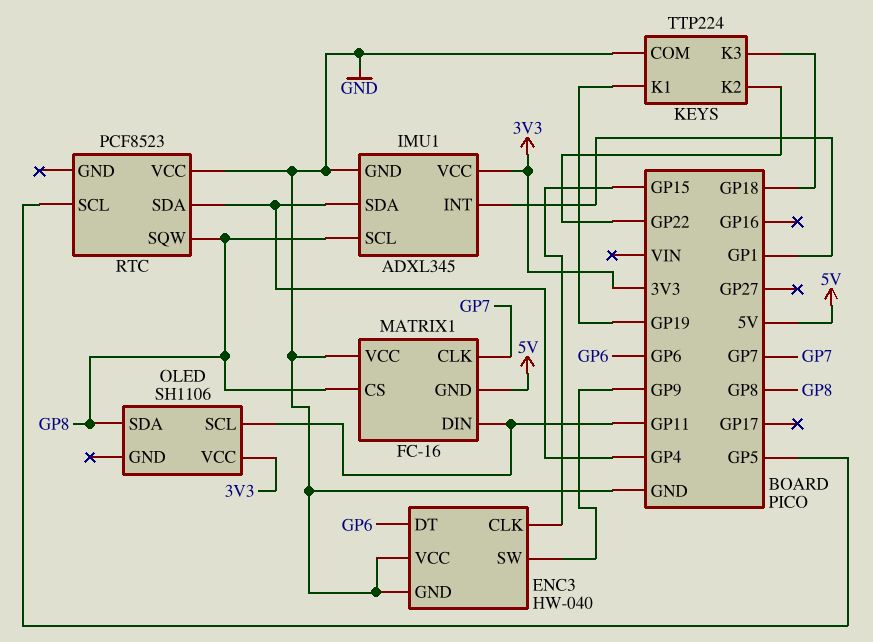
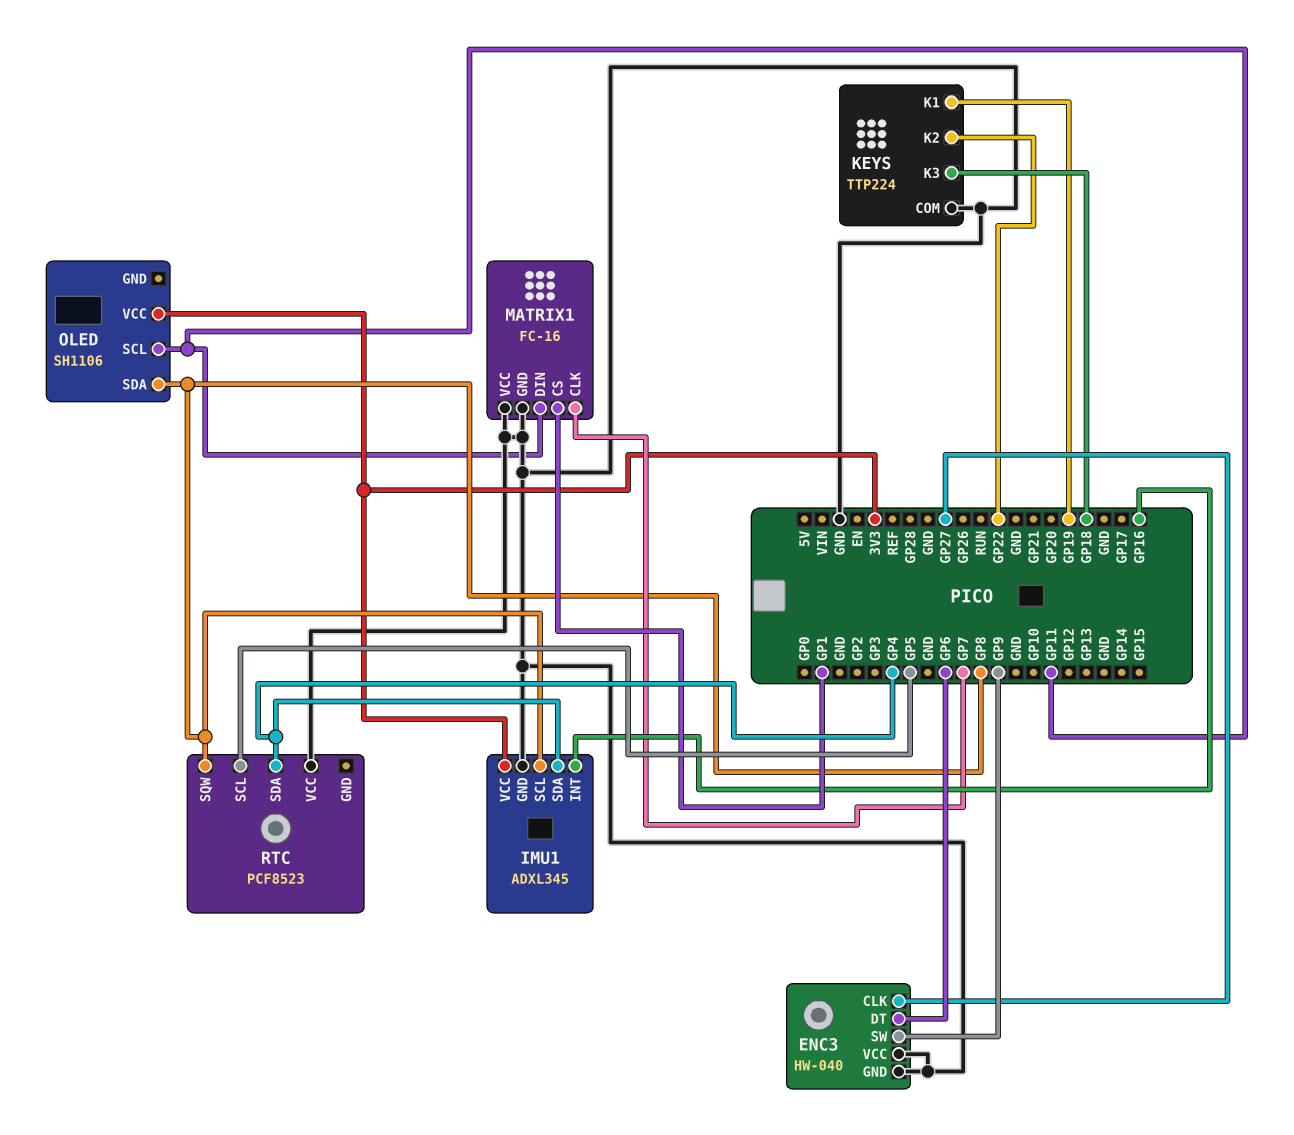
ENC3 pin CLK: GP15 -> GP27
IMU1 pin INT: GP1 -> GP16
MATRIX1 pin CS: GP8 -> GP1
MATRIX1 pin GND: 5V -> GND

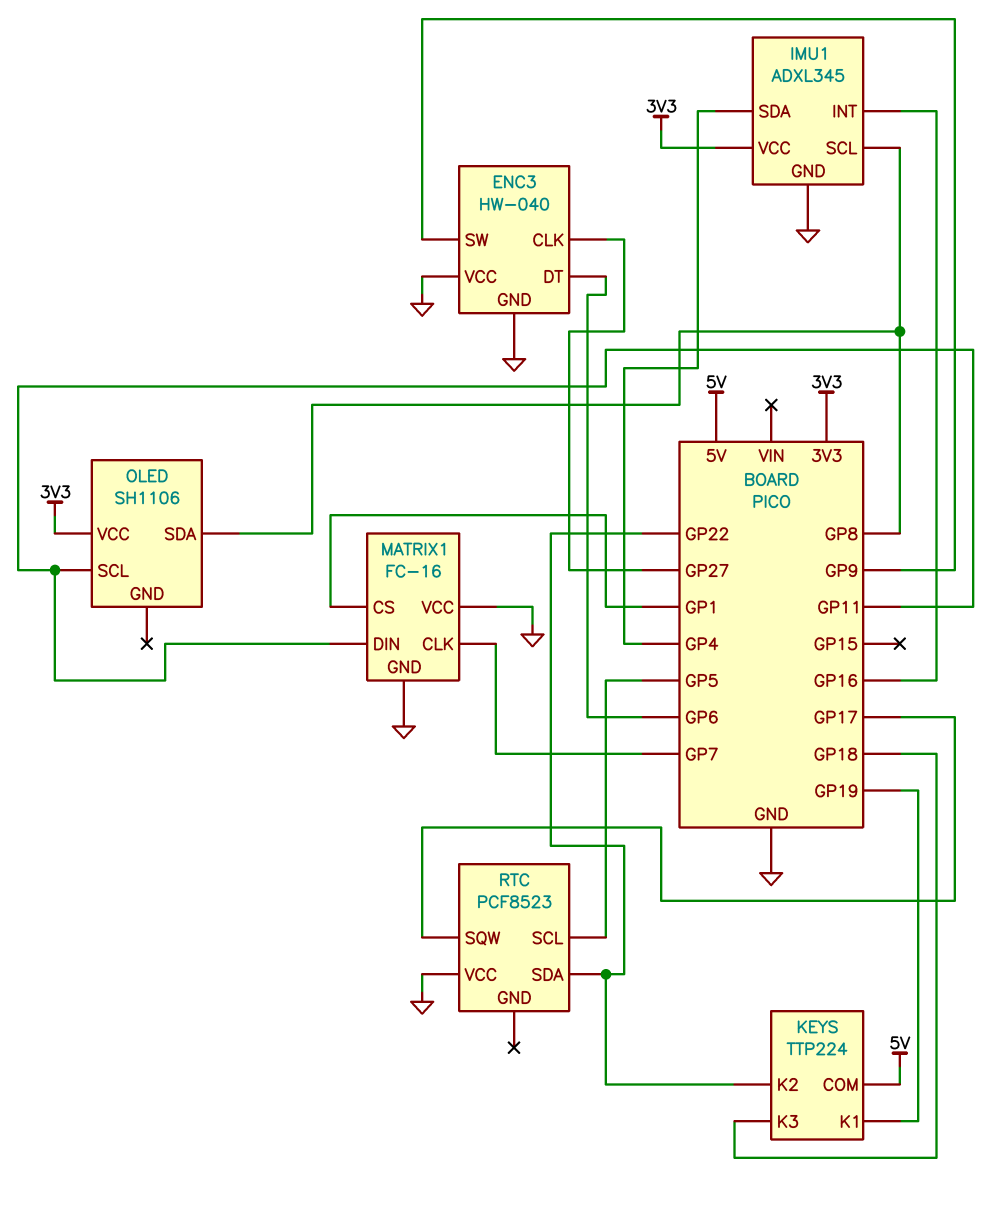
KEYS pin COM: GND -> 5V
RTC pin SDA: GP4 -> GP22
RTC pin SQW: GP8 -> GP17

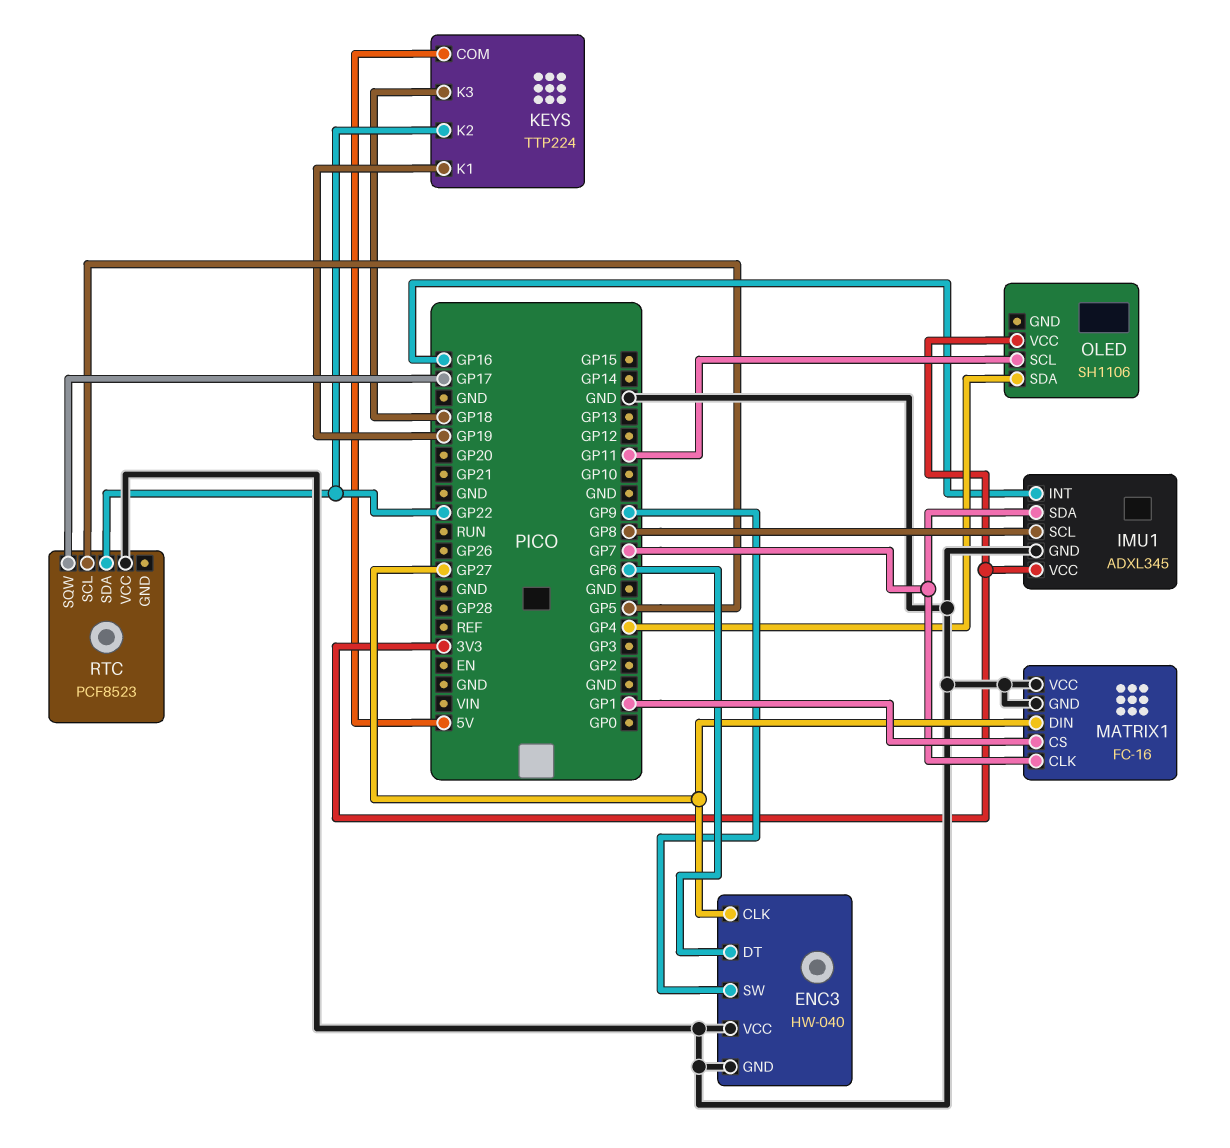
IMU1 pin SDA: GP4 -> GP7
MATRIX1 pin DIN: GP11 -> GP27
OLED pin SDA: GP8 -> GP4

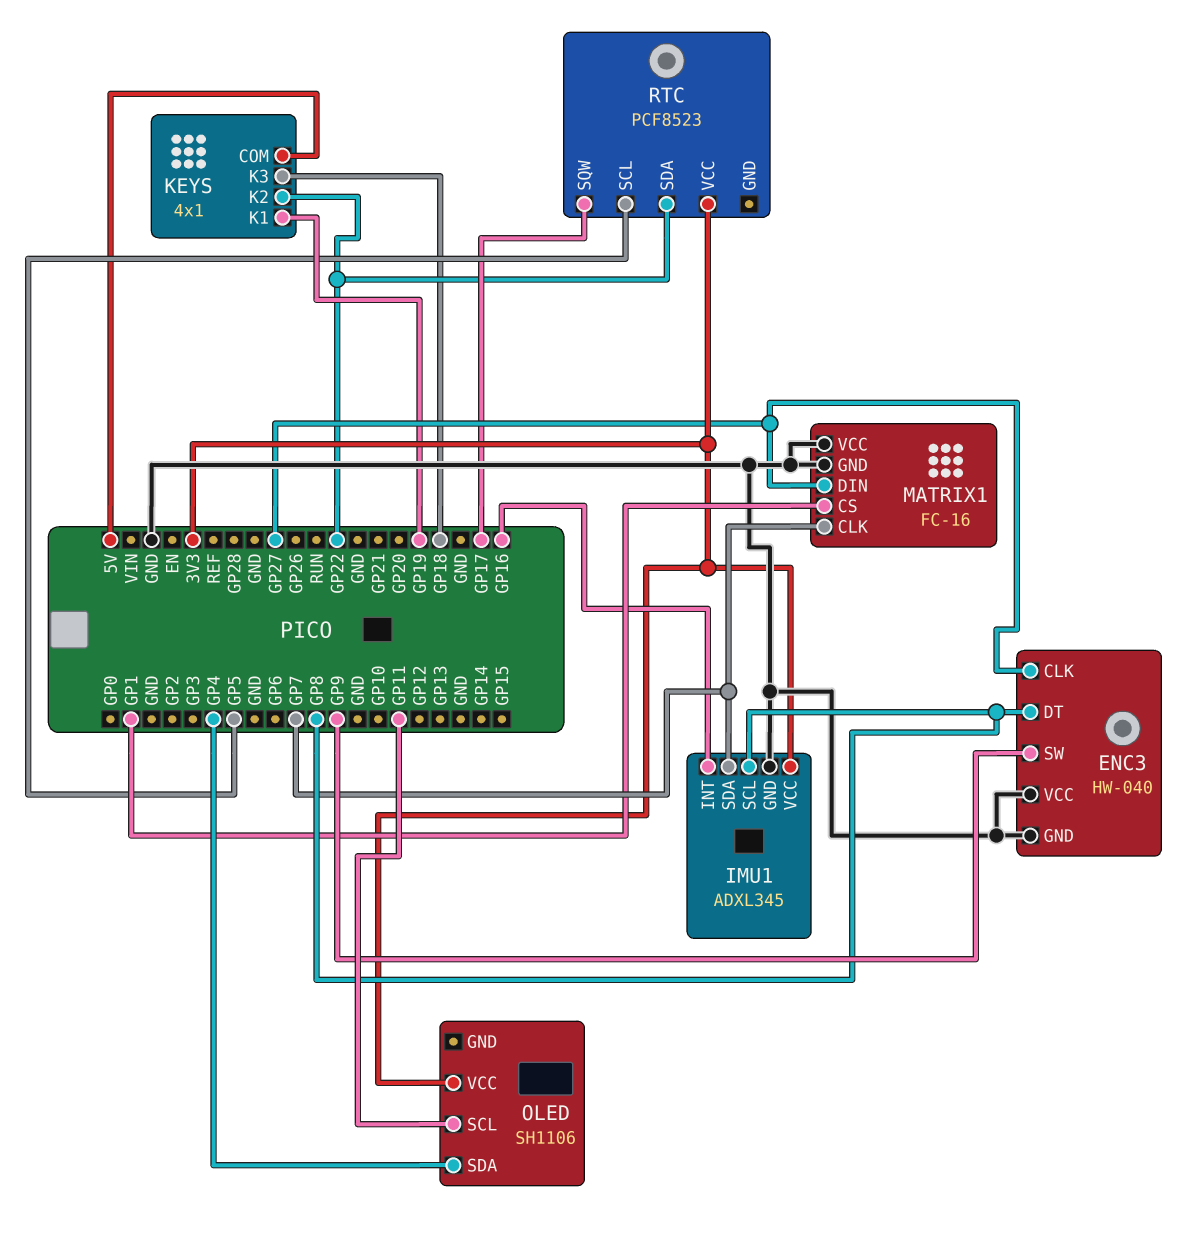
ENC3 pin DT: GP6 -> GP8
KEYS: TTP224 -> 4x1
RTC pin VCC: GND -> 3V3

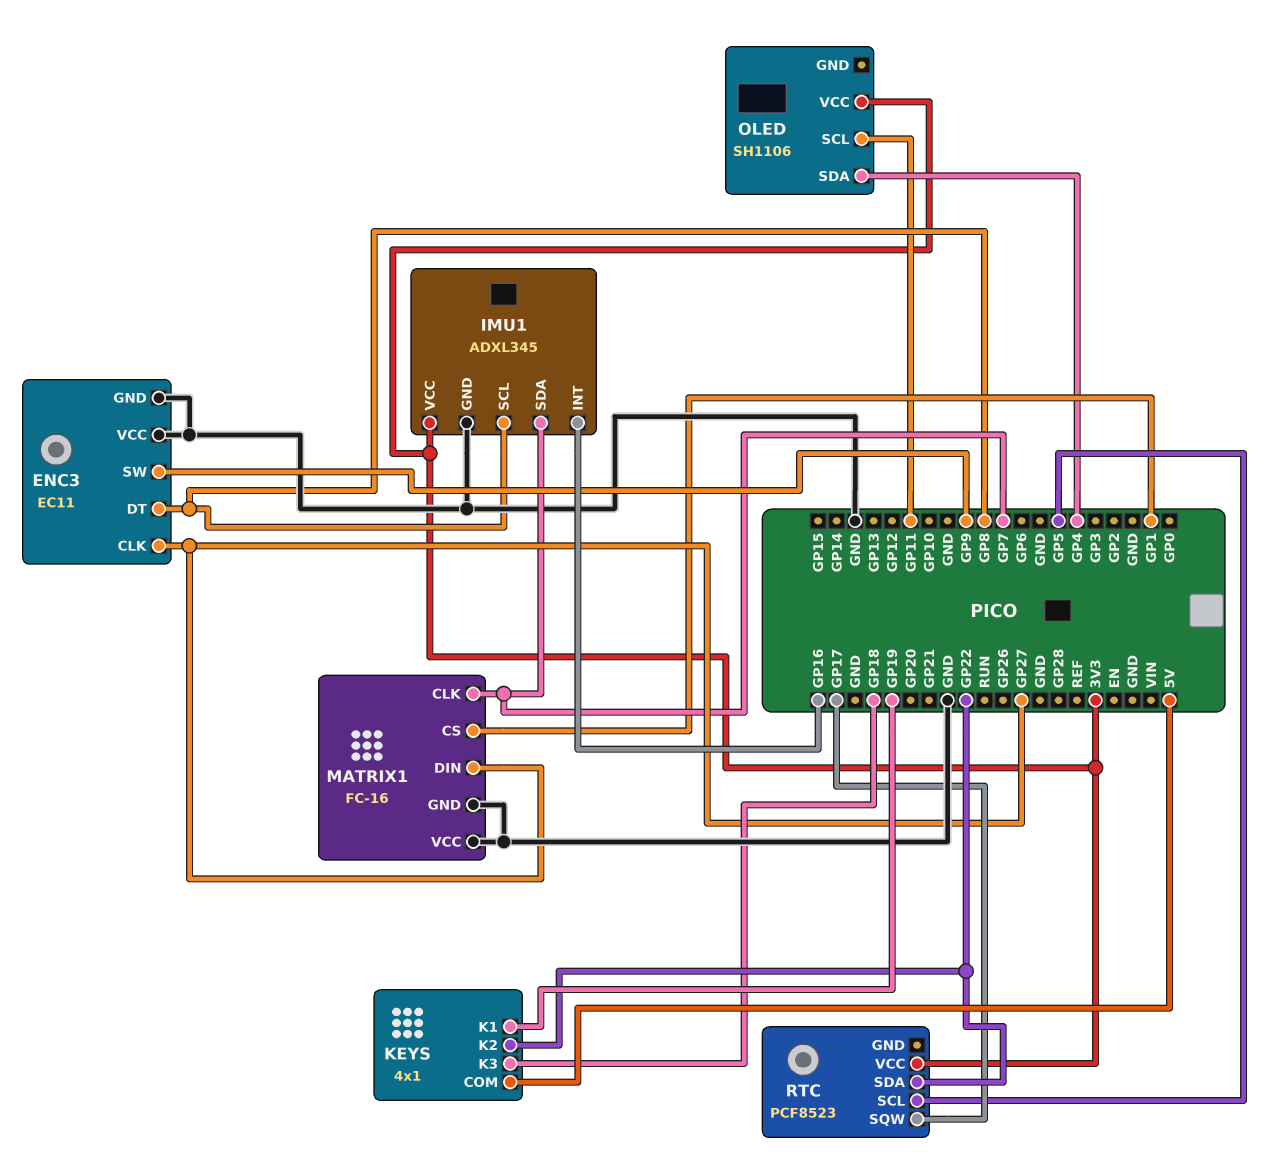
ENC3: HW-040 -> EC11

